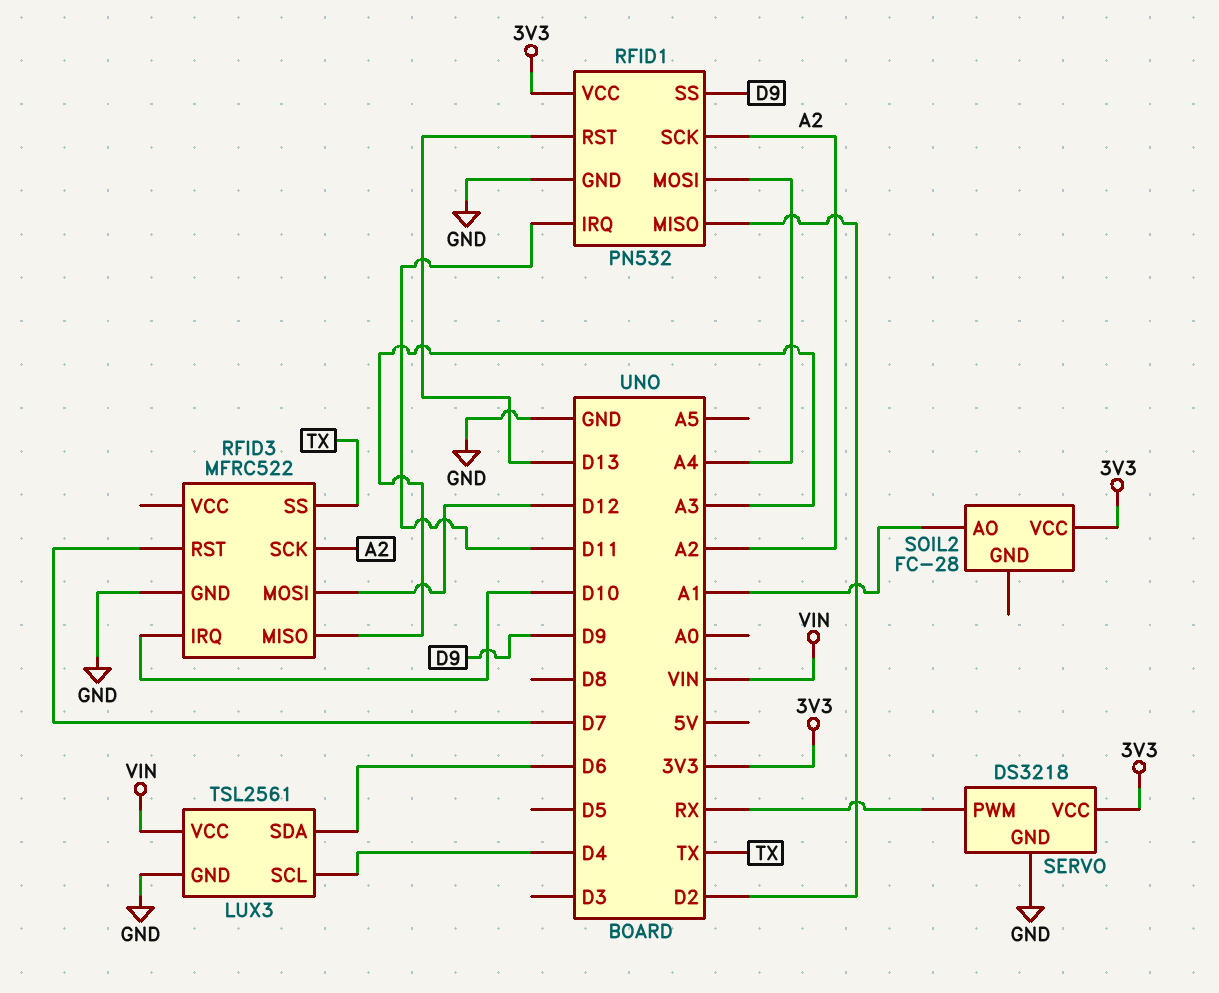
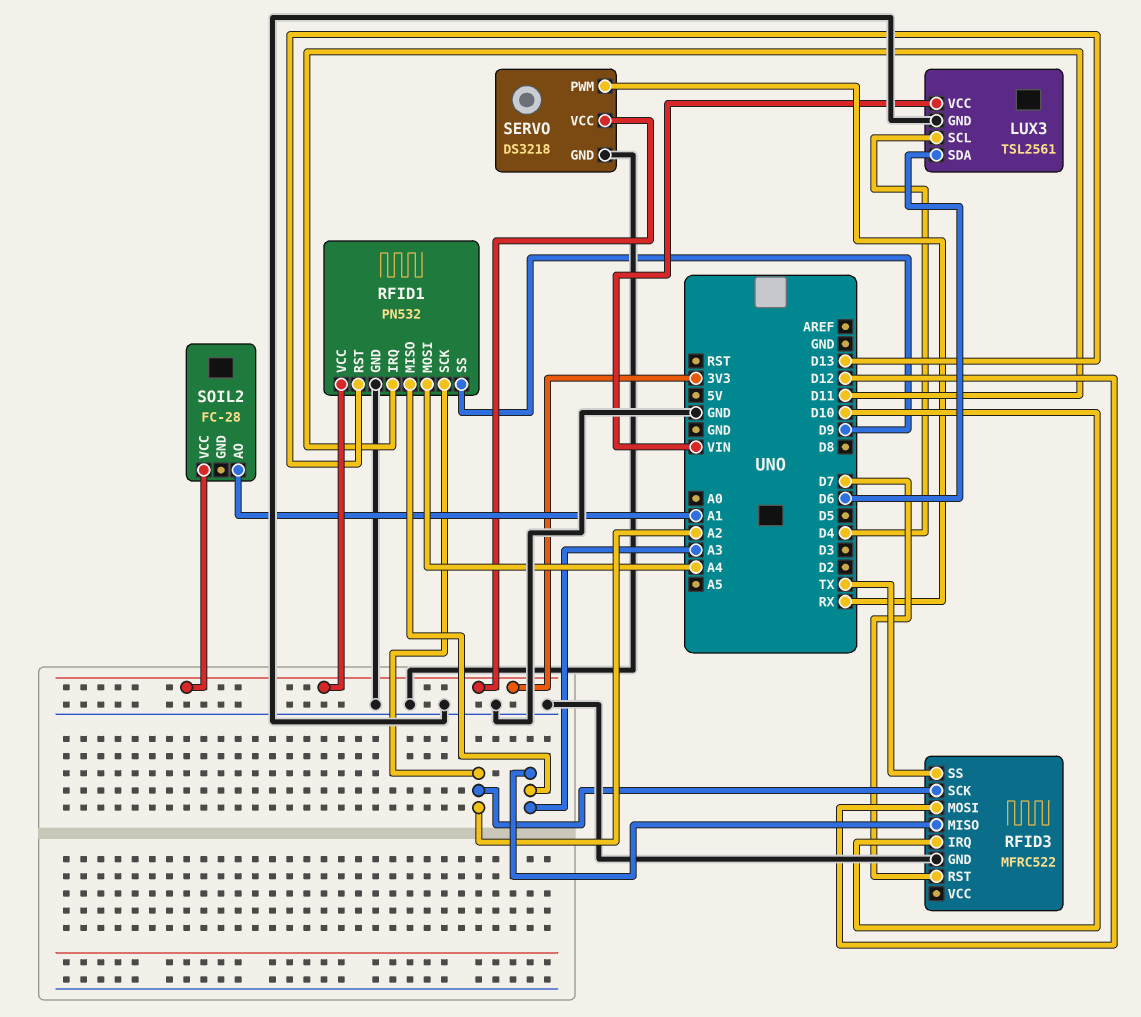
RFID1 pin MISO: D2 -> A3

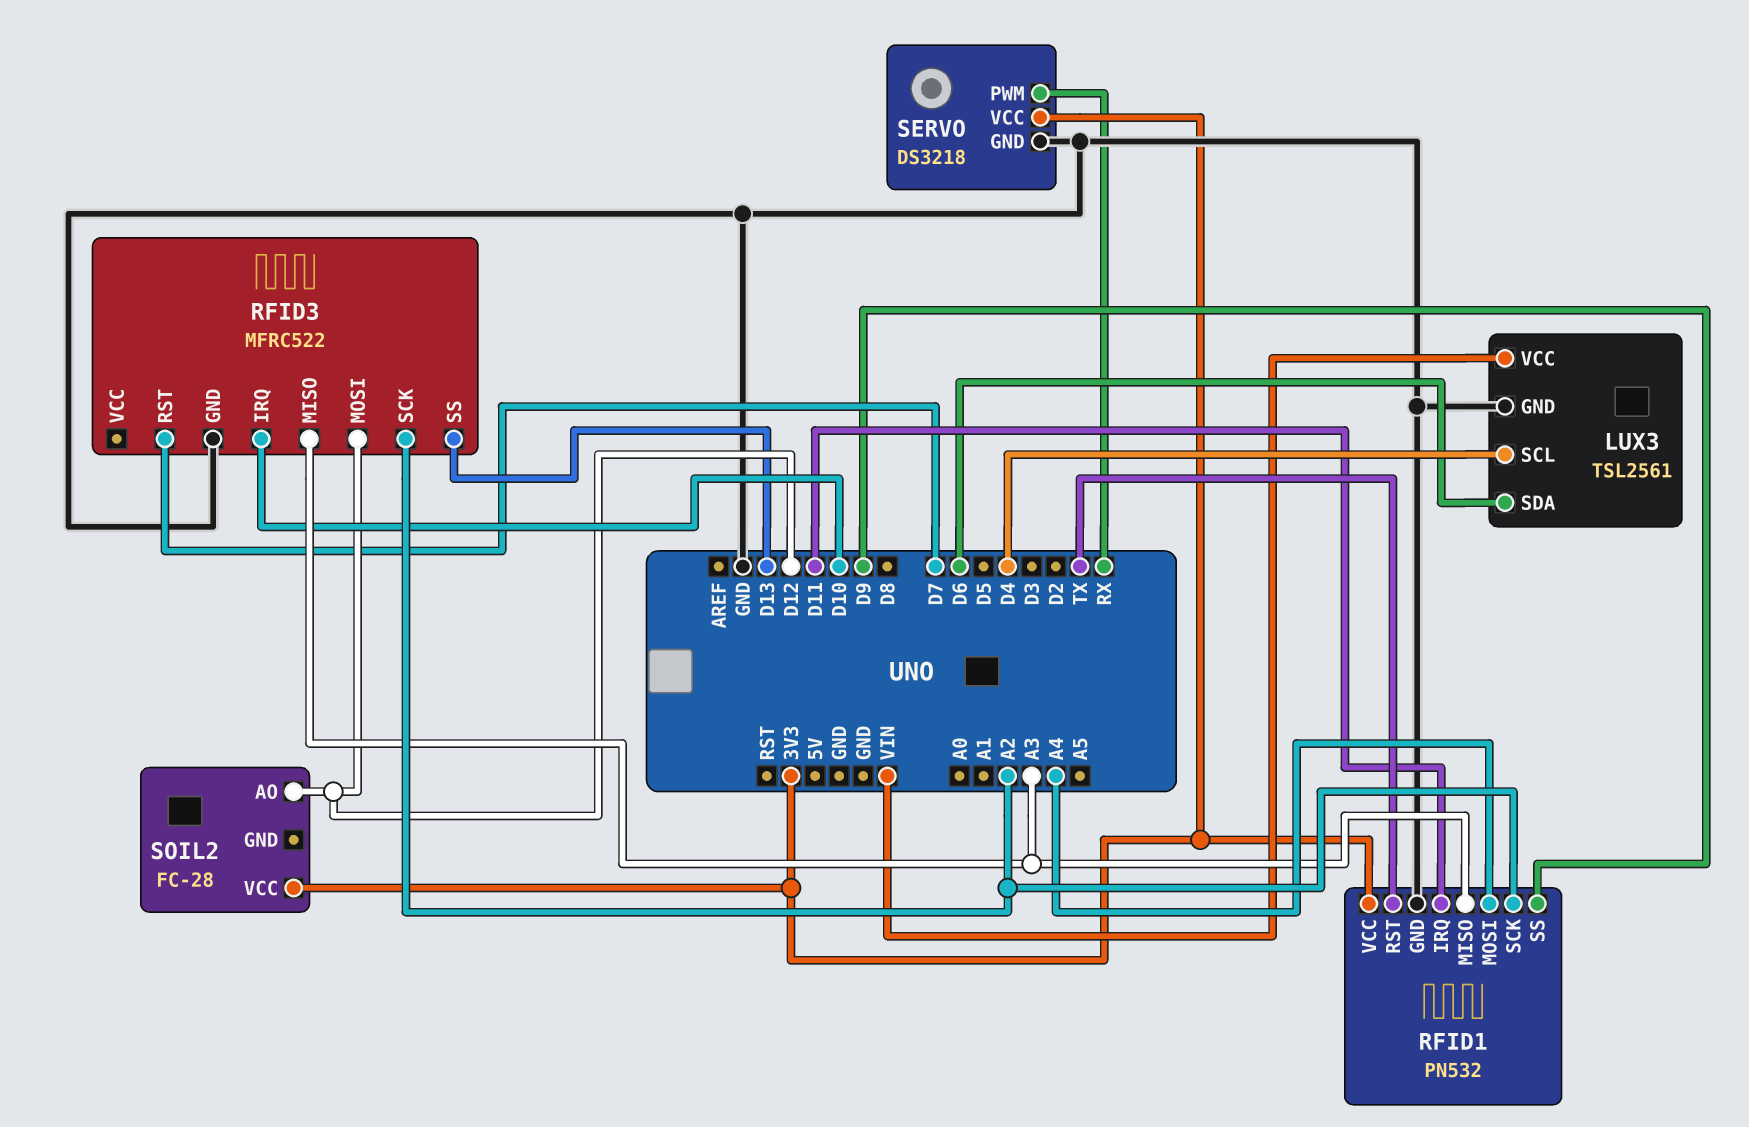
RFID1 pin RST: D13 -> TX
RFID3 pin SS: TX -> D13
SOIL2 pin AO: A1 -> D12

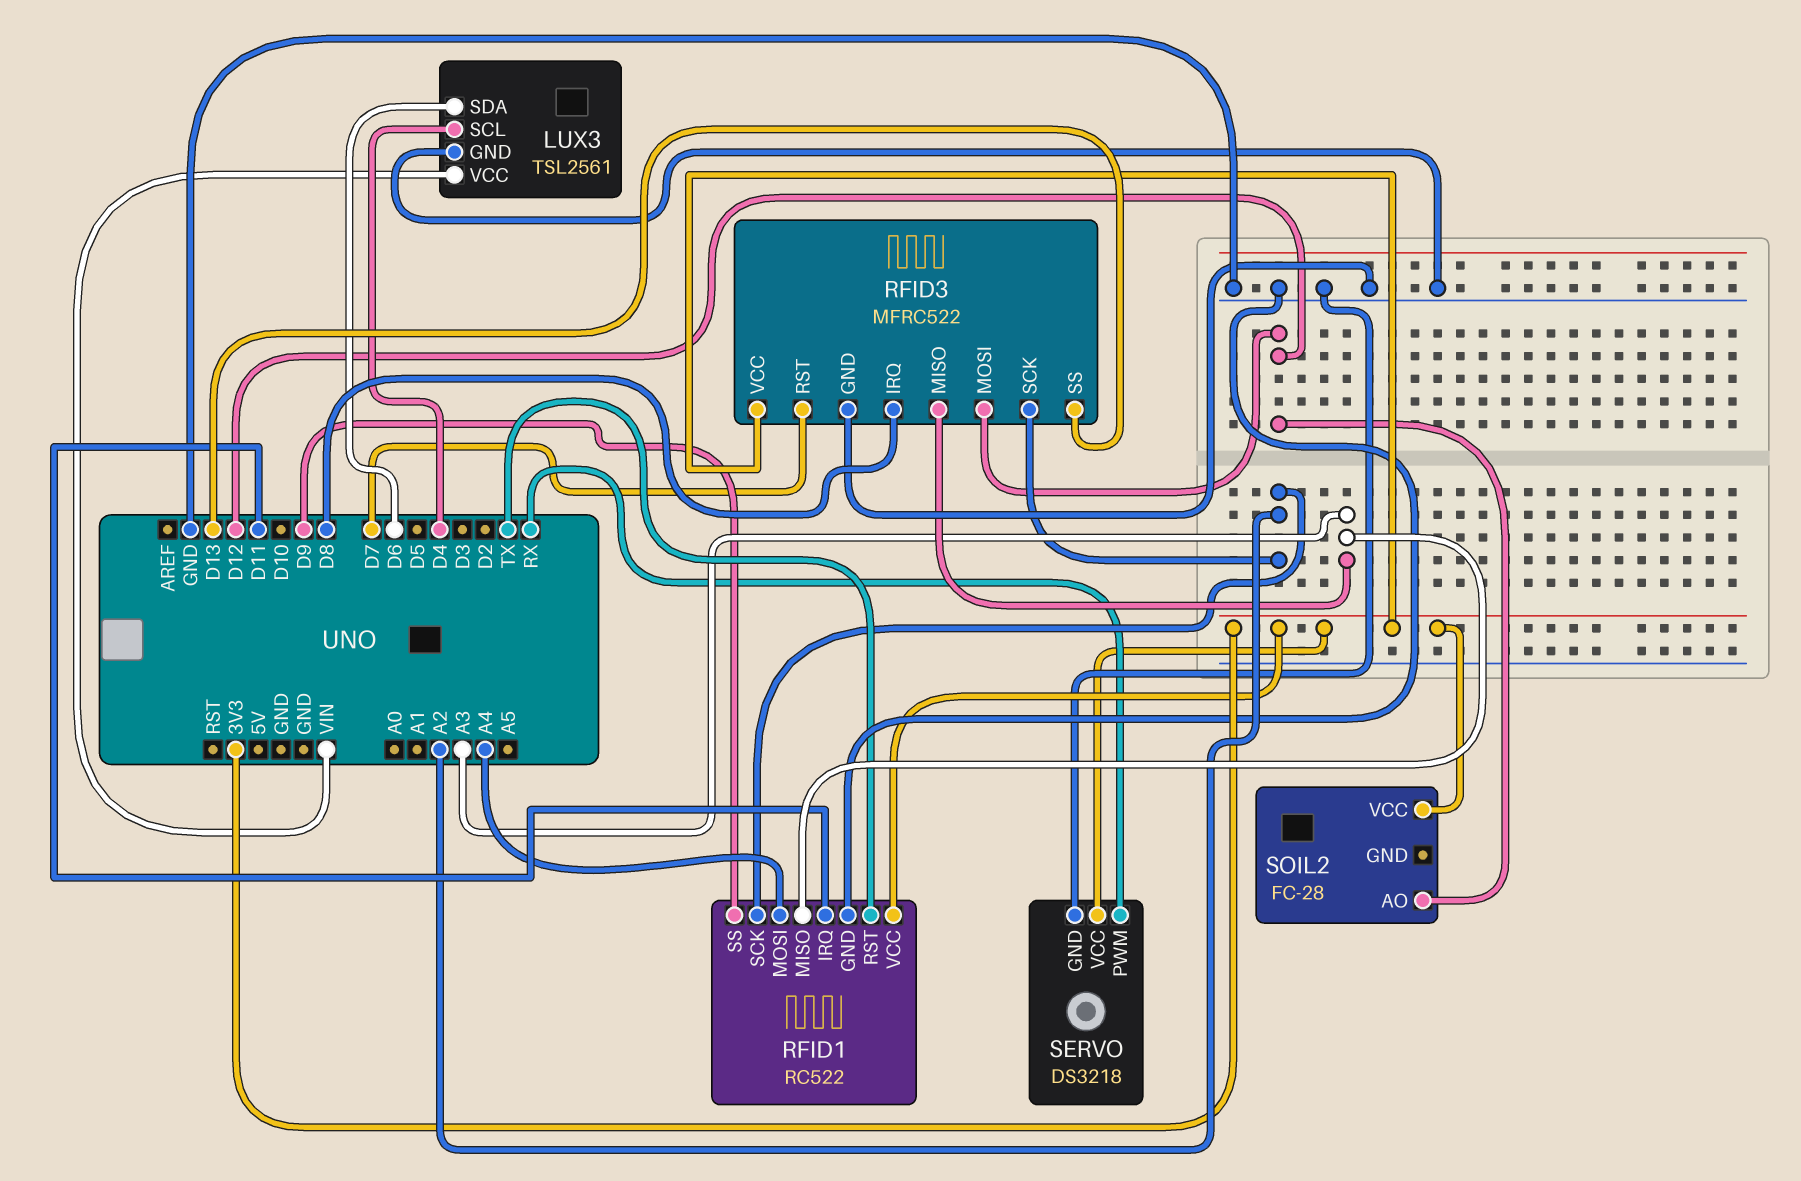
RFID1: PN532 -> RC522
RFID3 pin IRQ: D10 -> D8
RFID3 pin VCC: none -> 3V3

